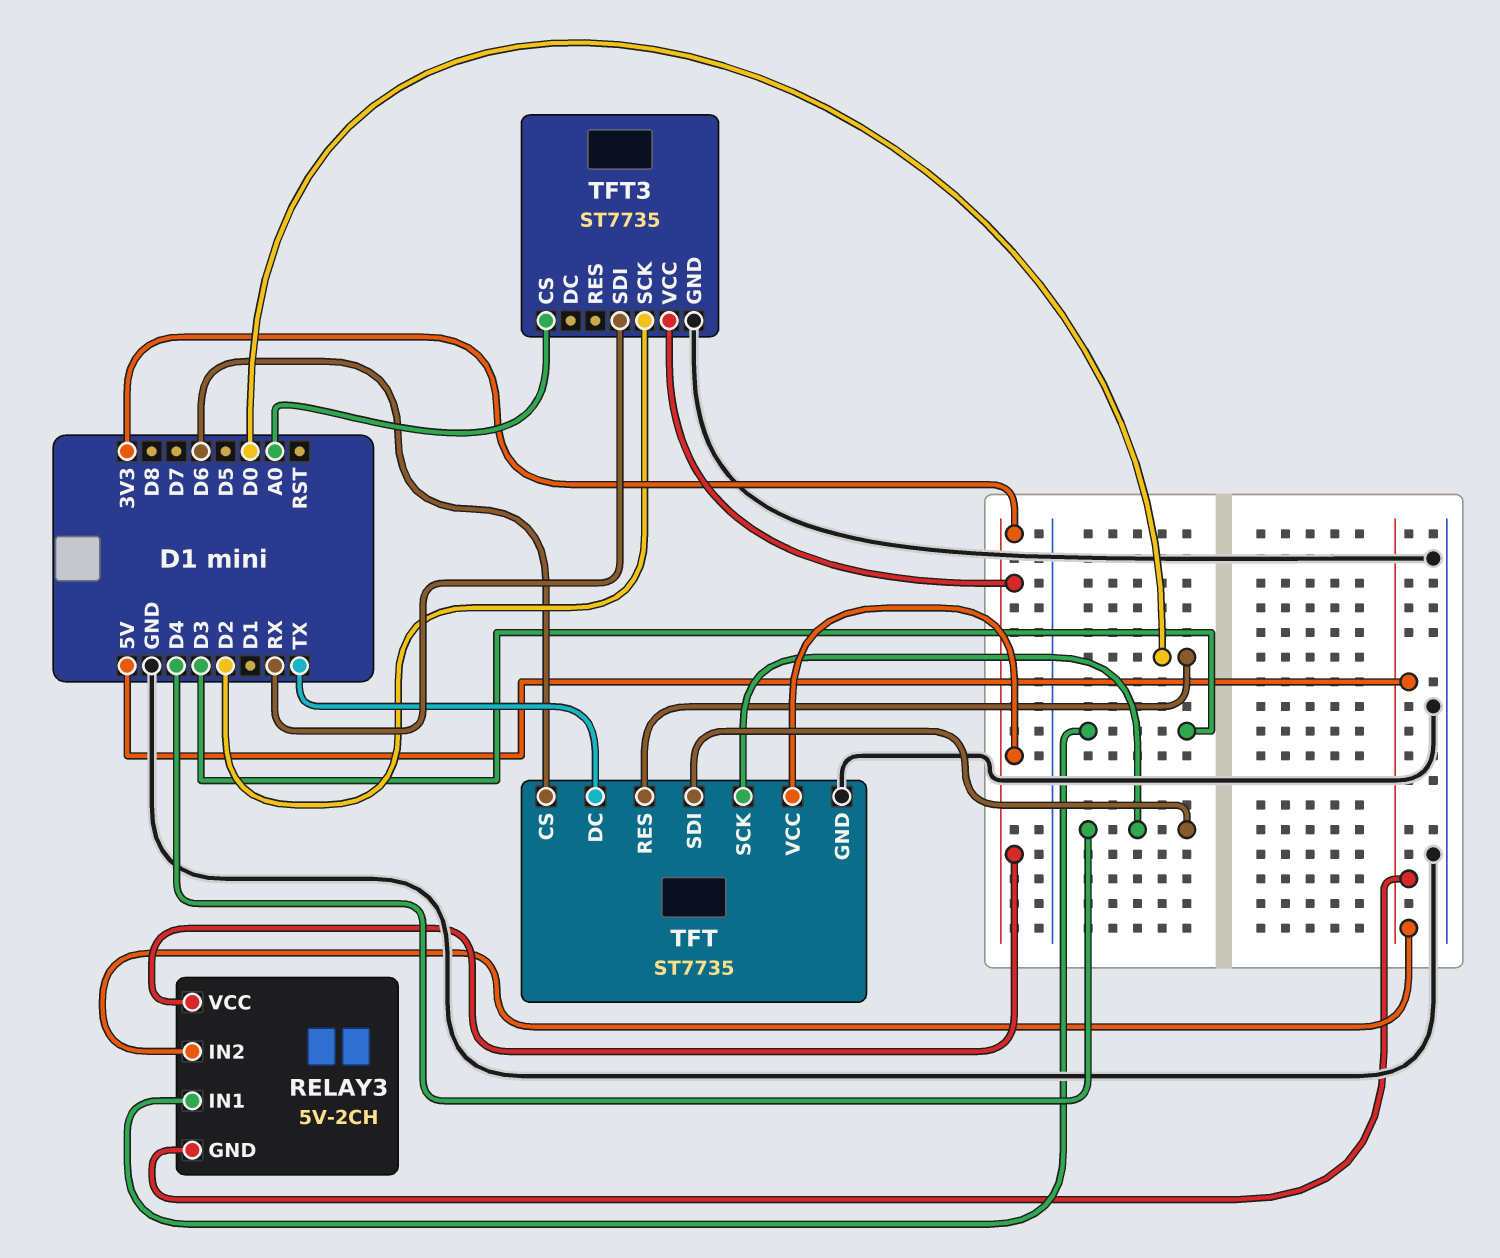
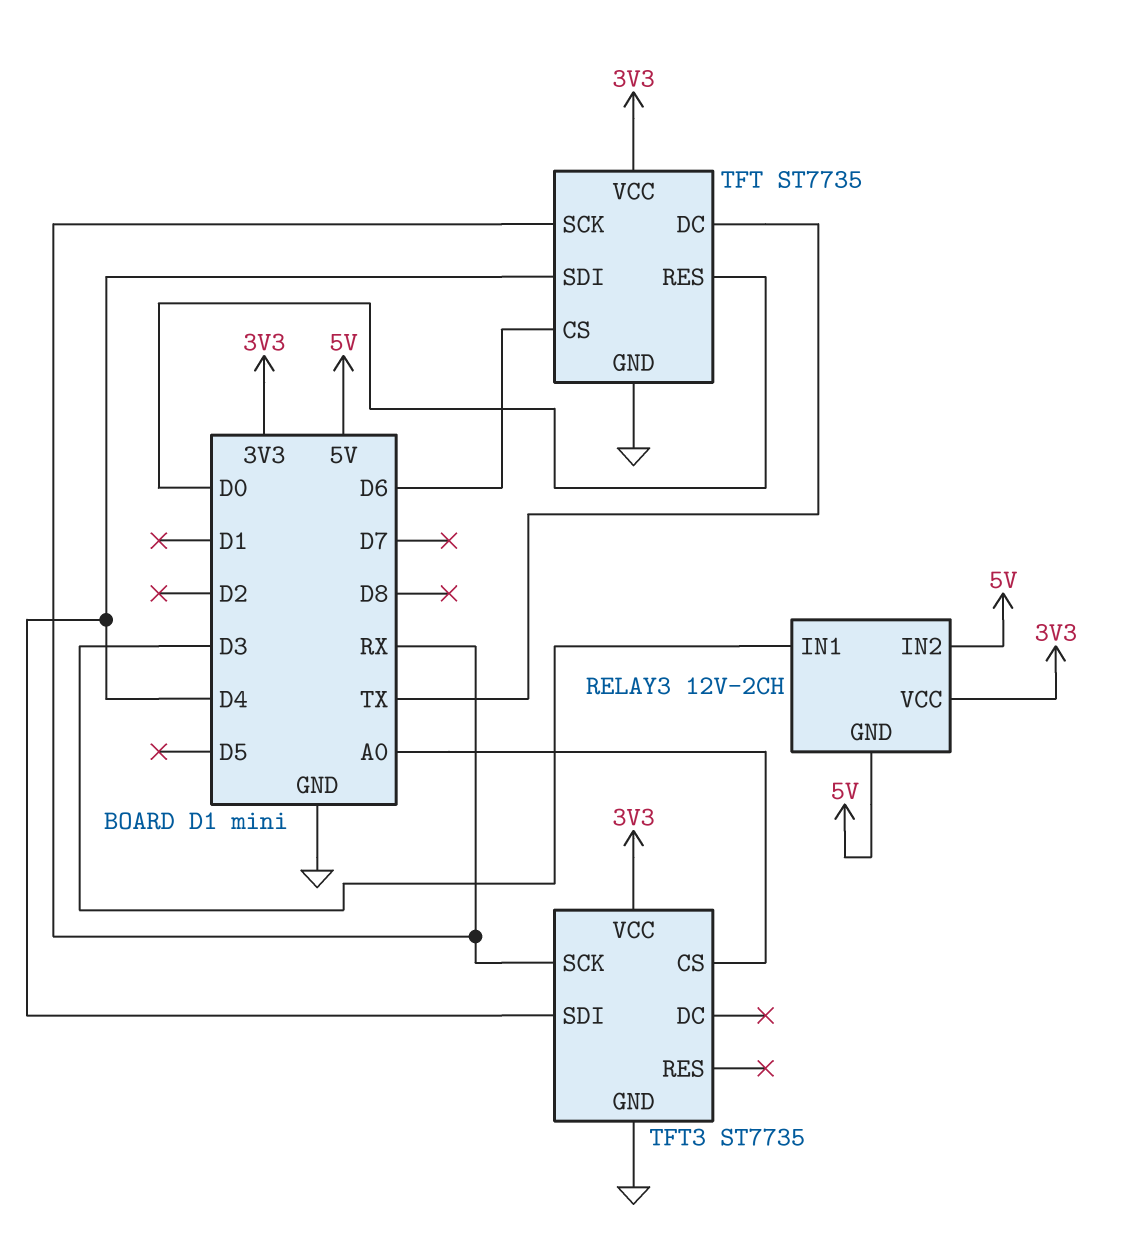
RELAY3: 5V-2CH -> 12V-2CH
TFT pin SCK: D4 -> RX
TFT3 pin SCK: D2 -> RX
TFT3 pin SDI: RX -> D4

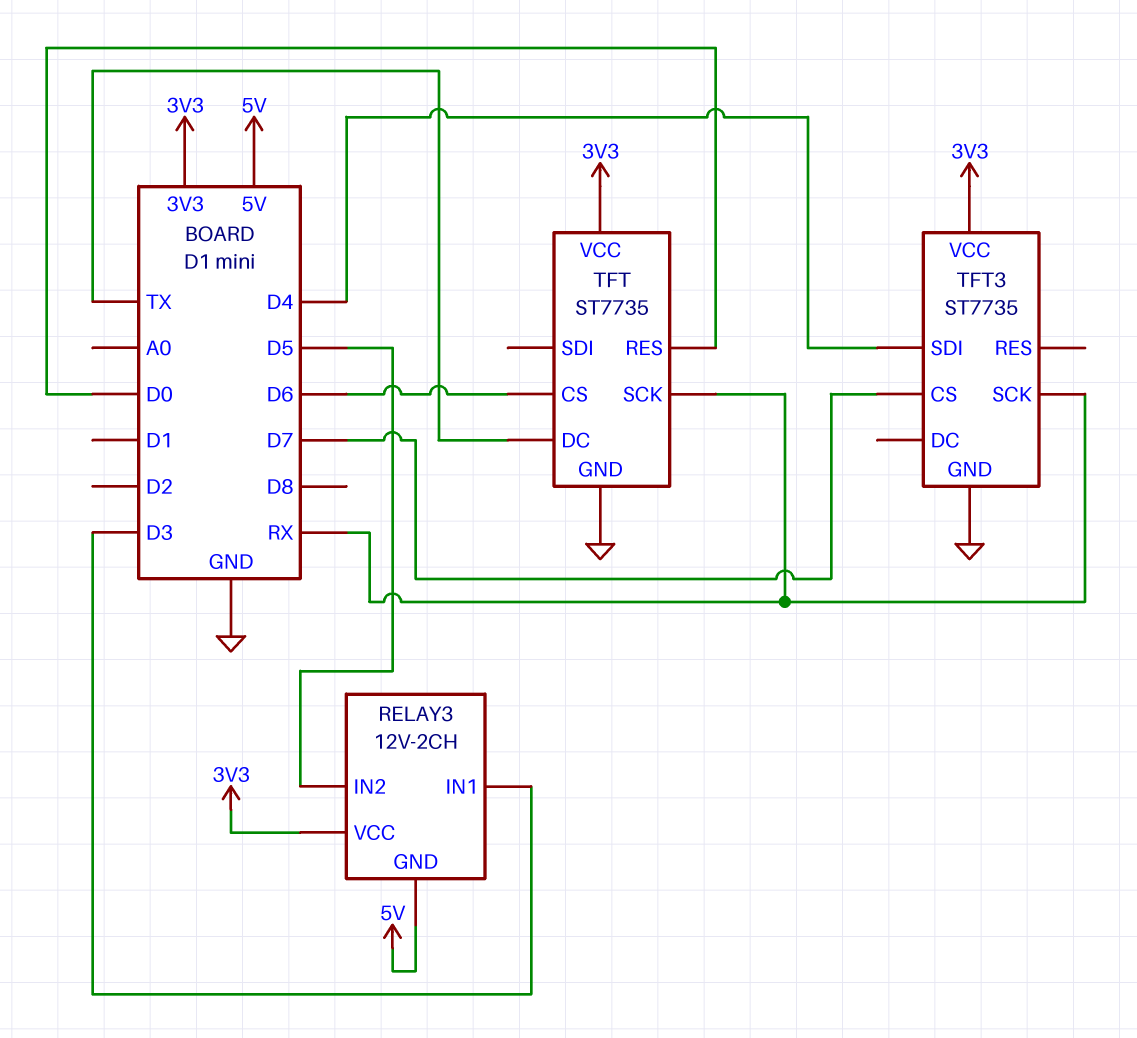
RELAY3 pin IN2: 5V -> D5
TFT pin SDI: D4 -> none
TFT3 pin CS: A0 -> D7

